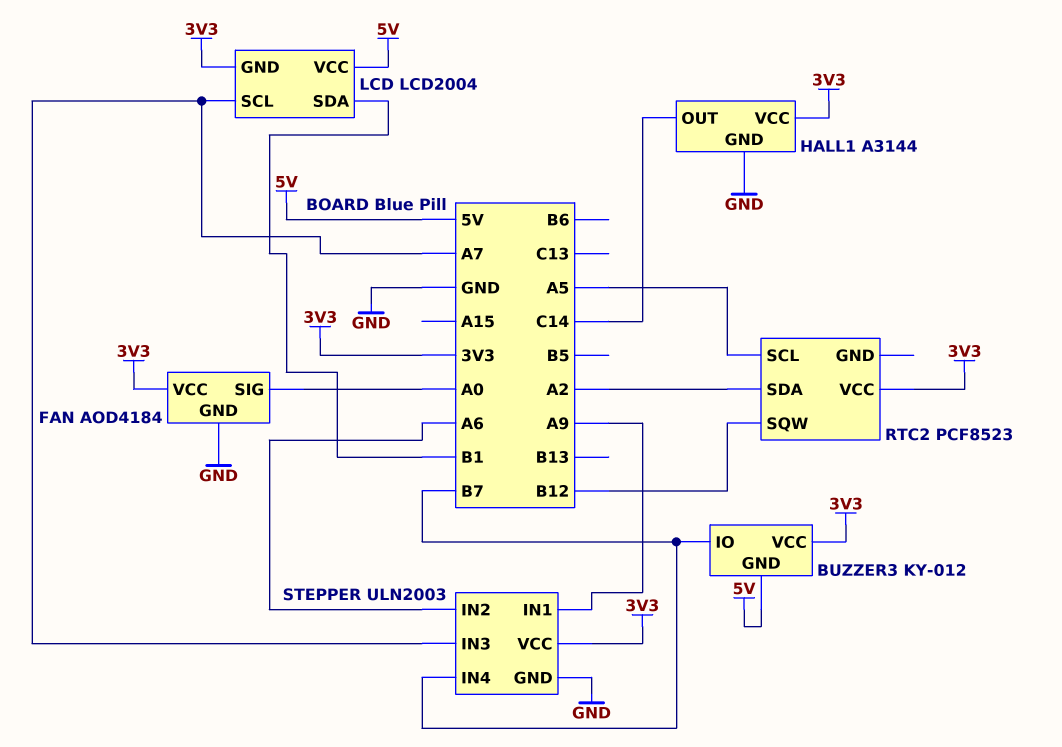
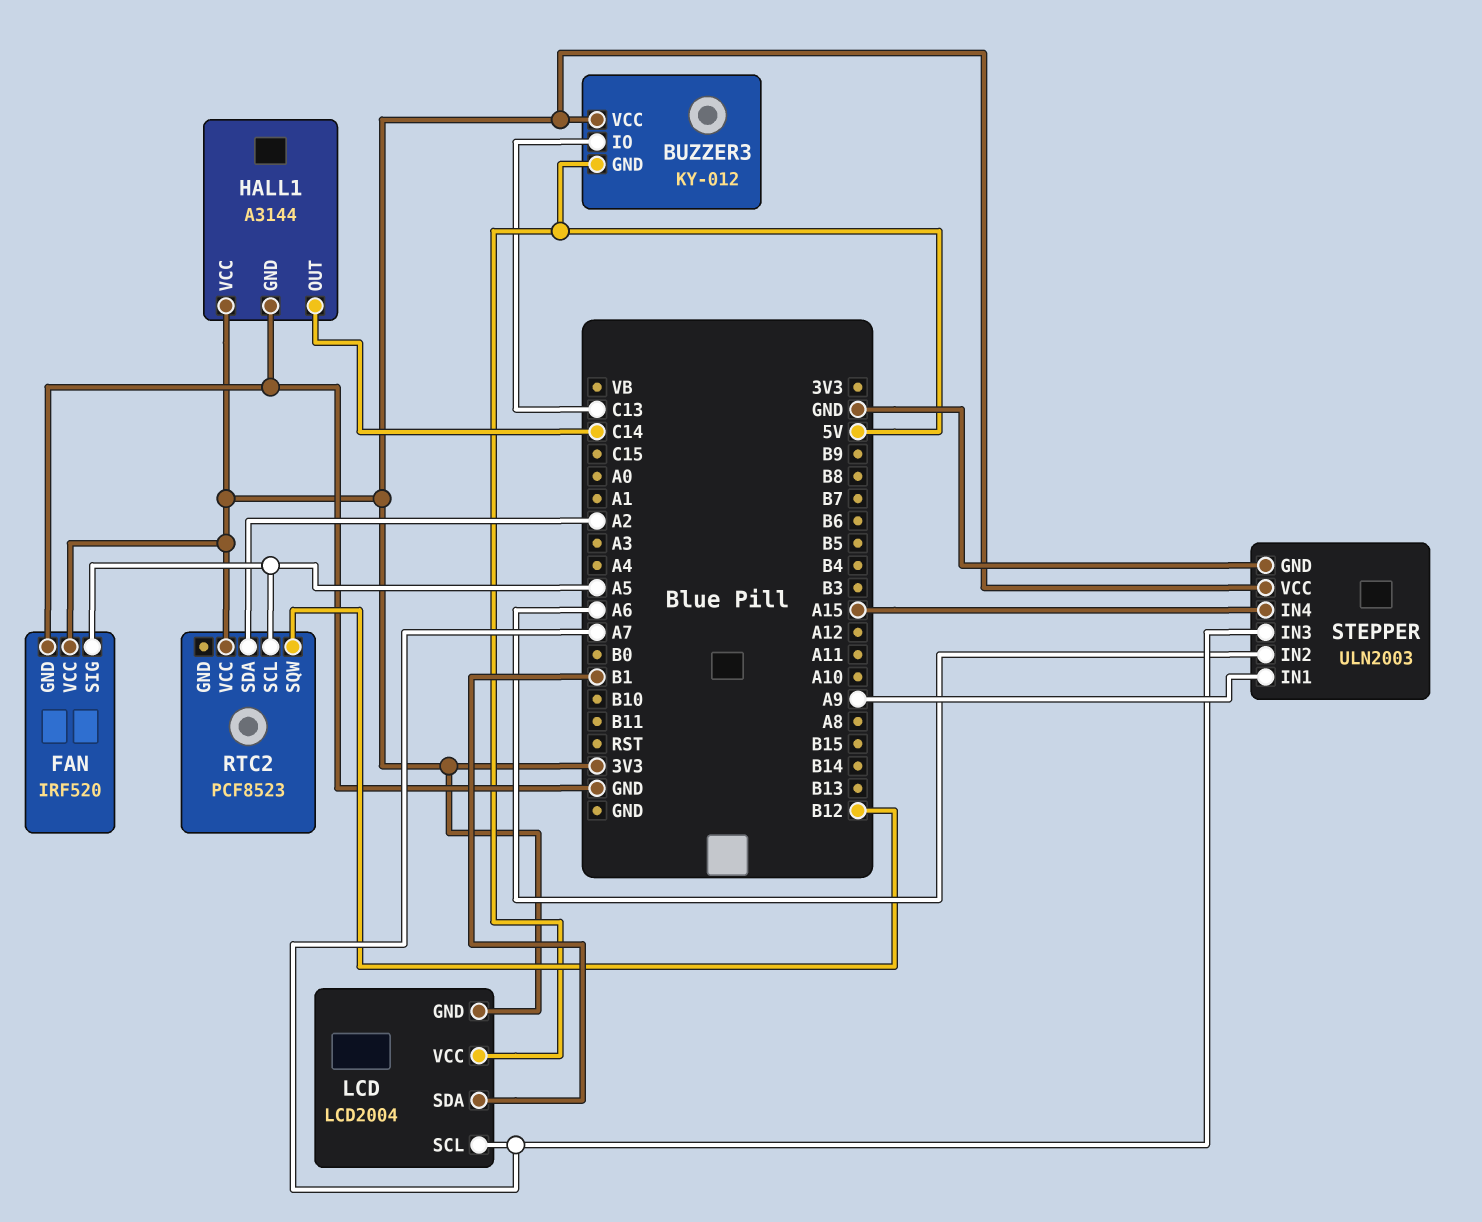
BUZZER3 pin IO: B7 -> C13
FAN: AOD4184 -> IRF520
FAN pin SIG: A0 -> A5
STEPPER pin IN4: B7 -> A15

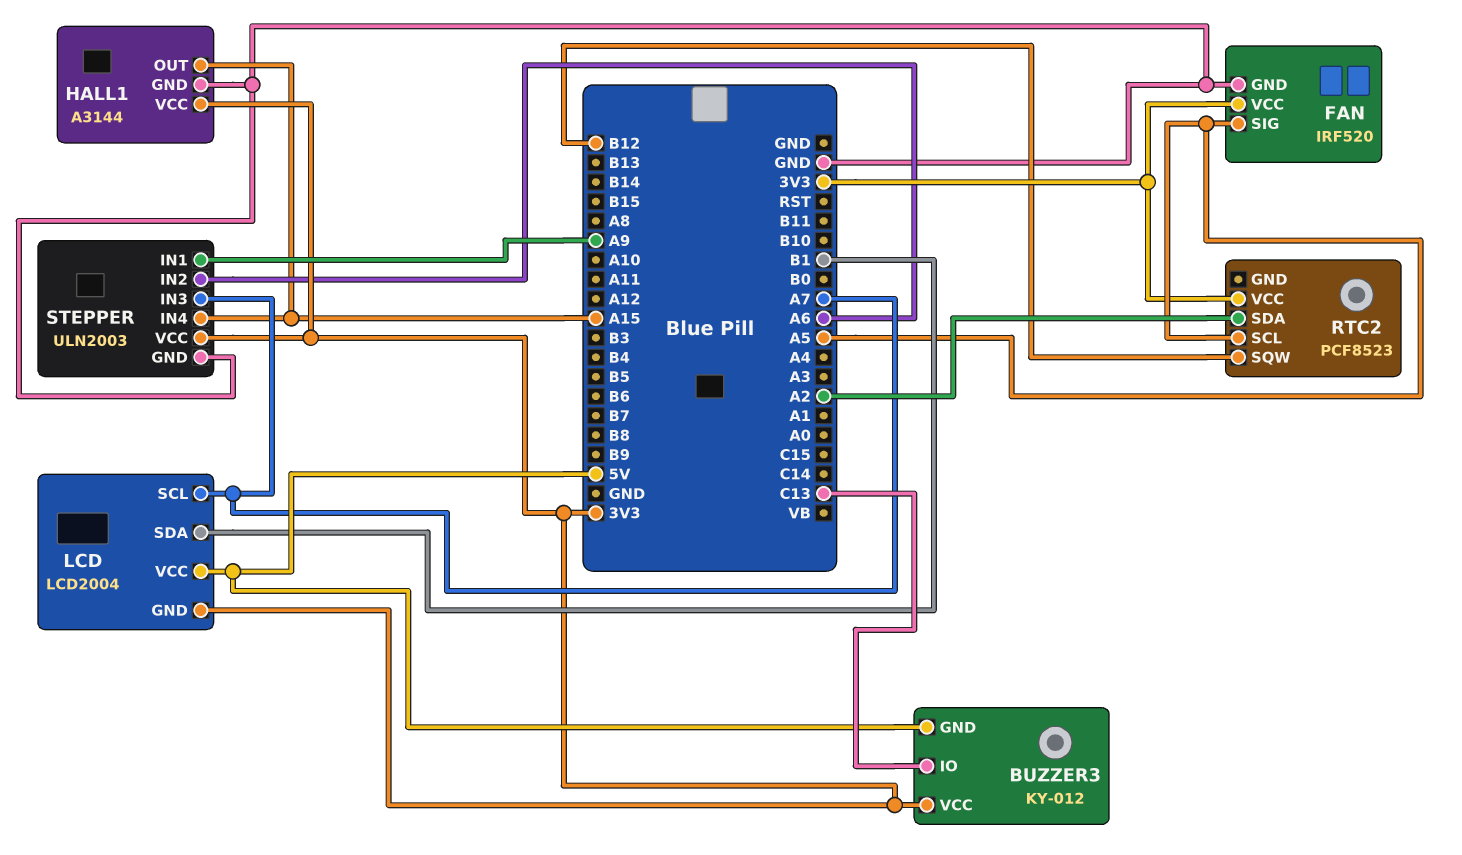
HALL1 pin OUT: C14 -> A15

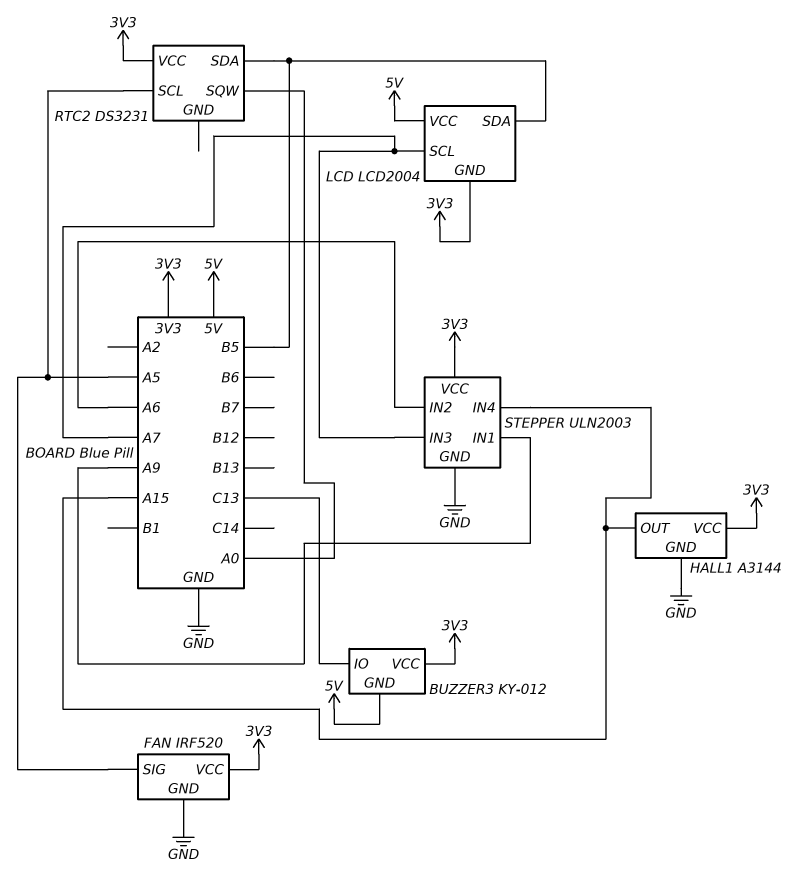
LCD pin SDA: B1 -> B5
RTC2: PCF8523 -> DS3231
RTC2 pin SDA: A2 -> B5
RTC2 pin SQW: B12 -> A0

